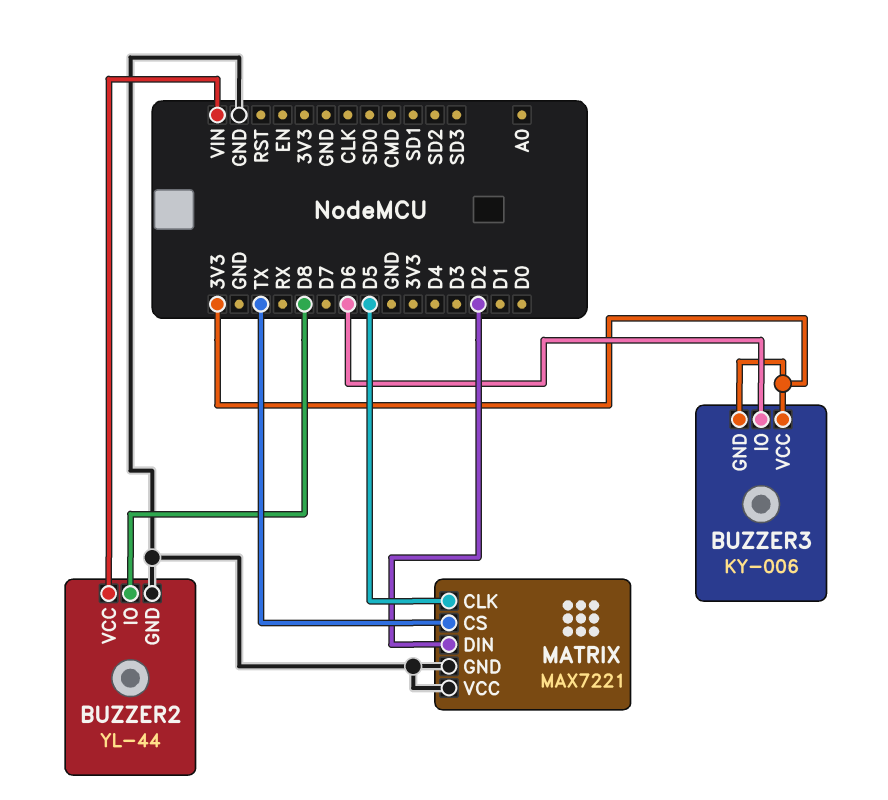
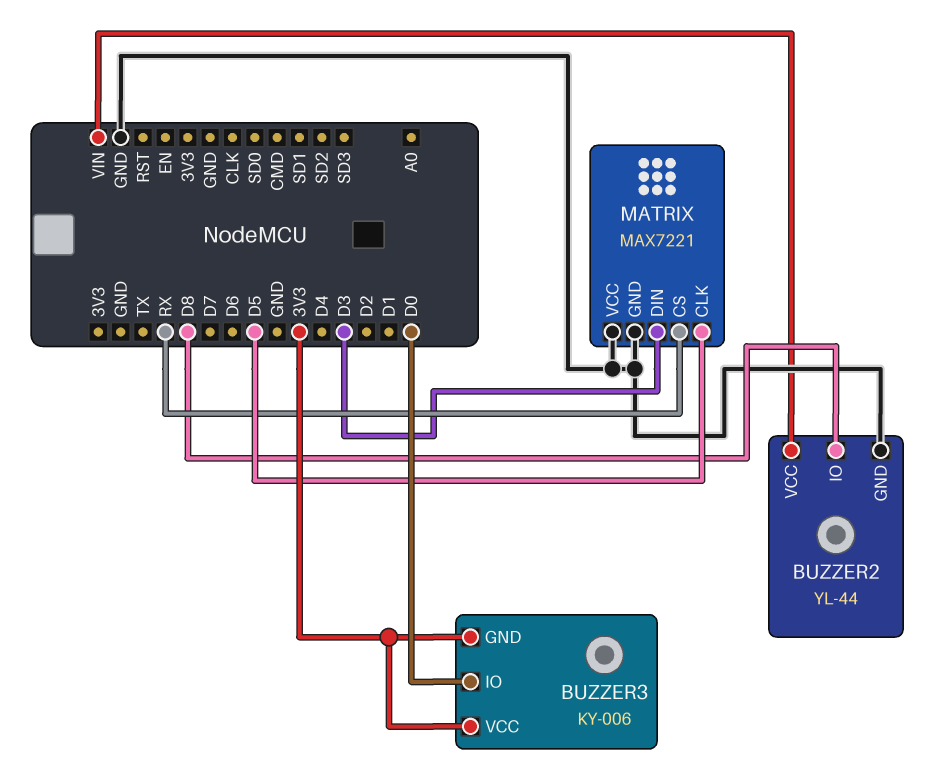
BUZZER3 pin IO: D6 -> D0
MATRIX pin CS: TX -> RX
MATRIX pin DIN: D2 -> D3

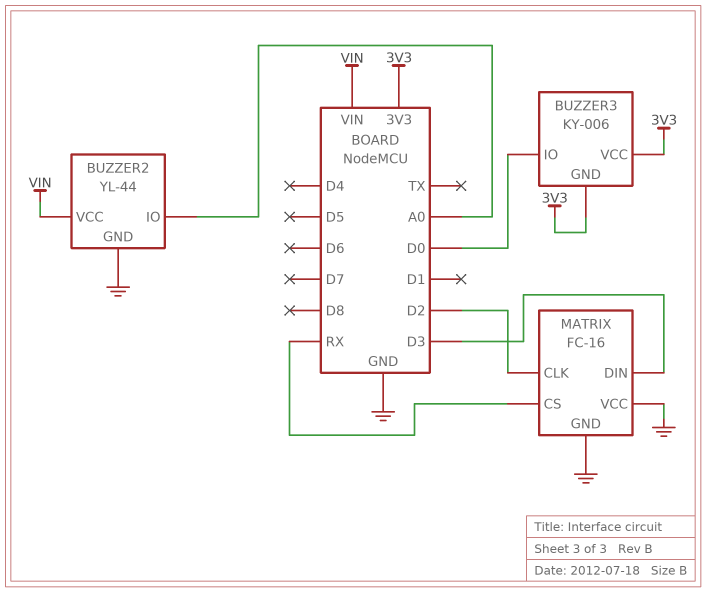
BUZZER2 pin IO: D8 -> A0
MATRIX: MAX7221 -> FC-16
MATRIX pin CLK: D5 -> D2

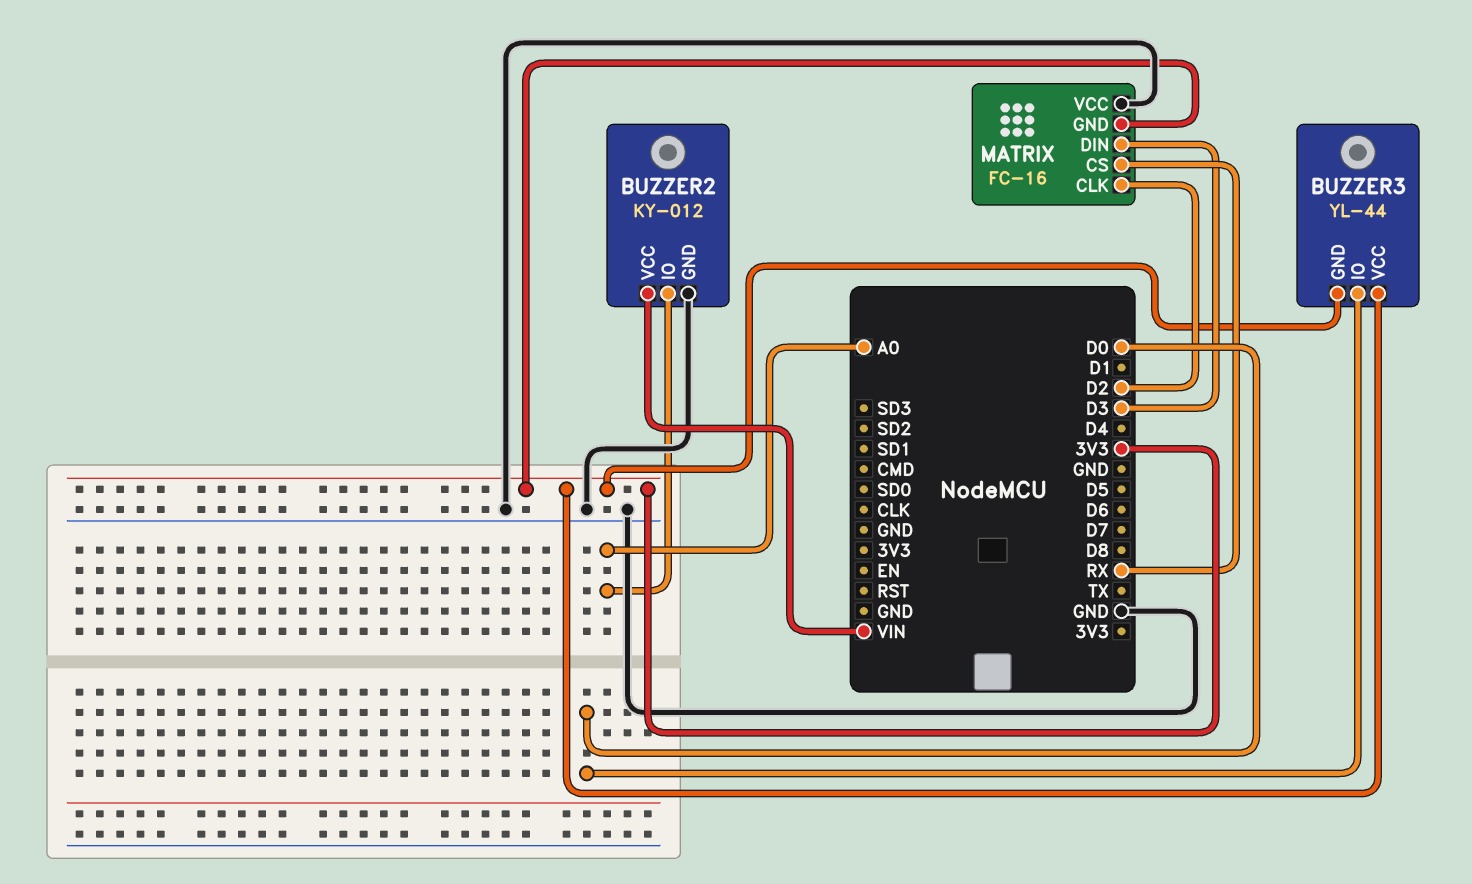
BUZZER2: YL-44 -> KY-012
BUZZER3: KY-006 -> YL-44
MATRIX pin GND: GND -> 3V3

